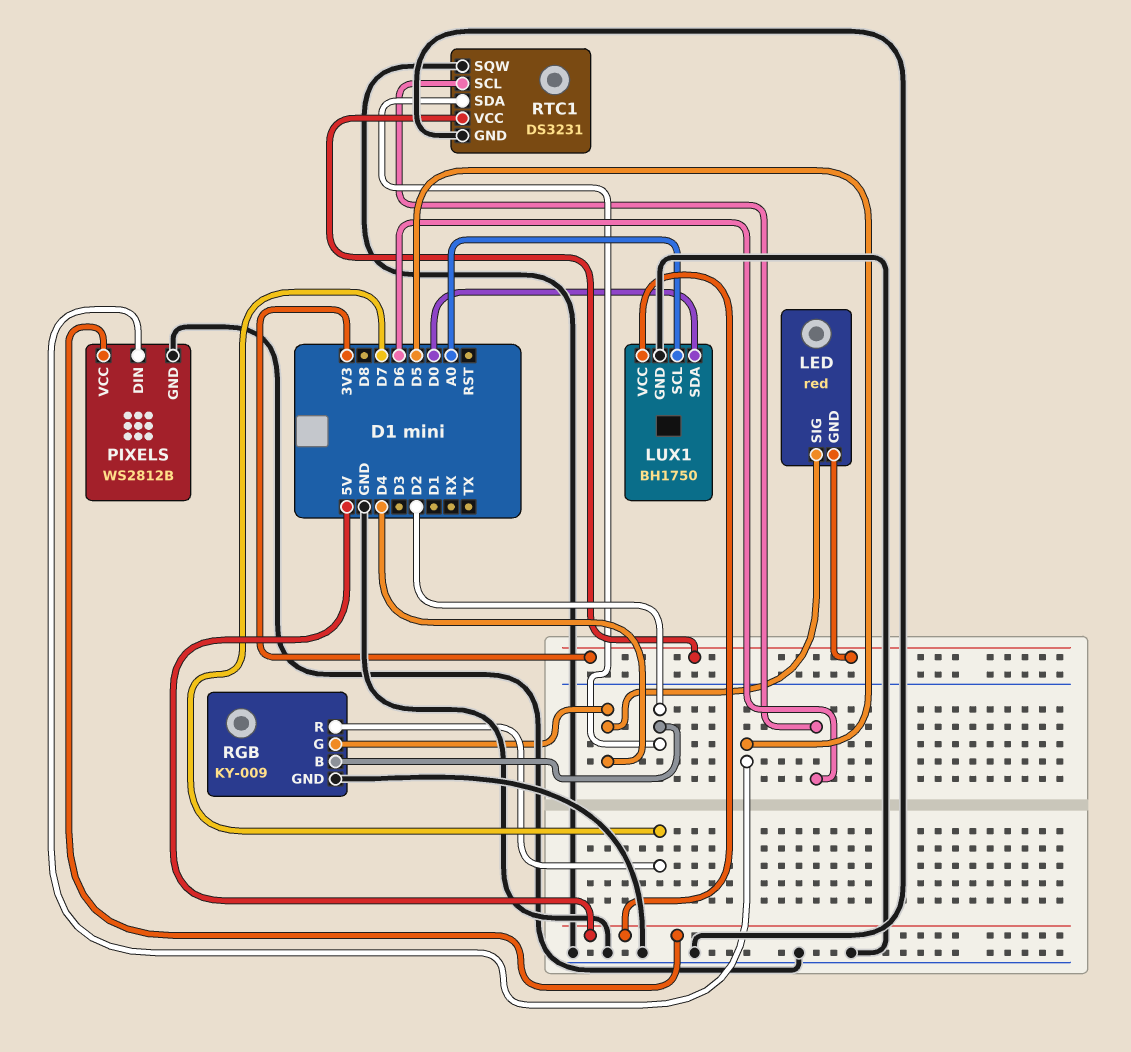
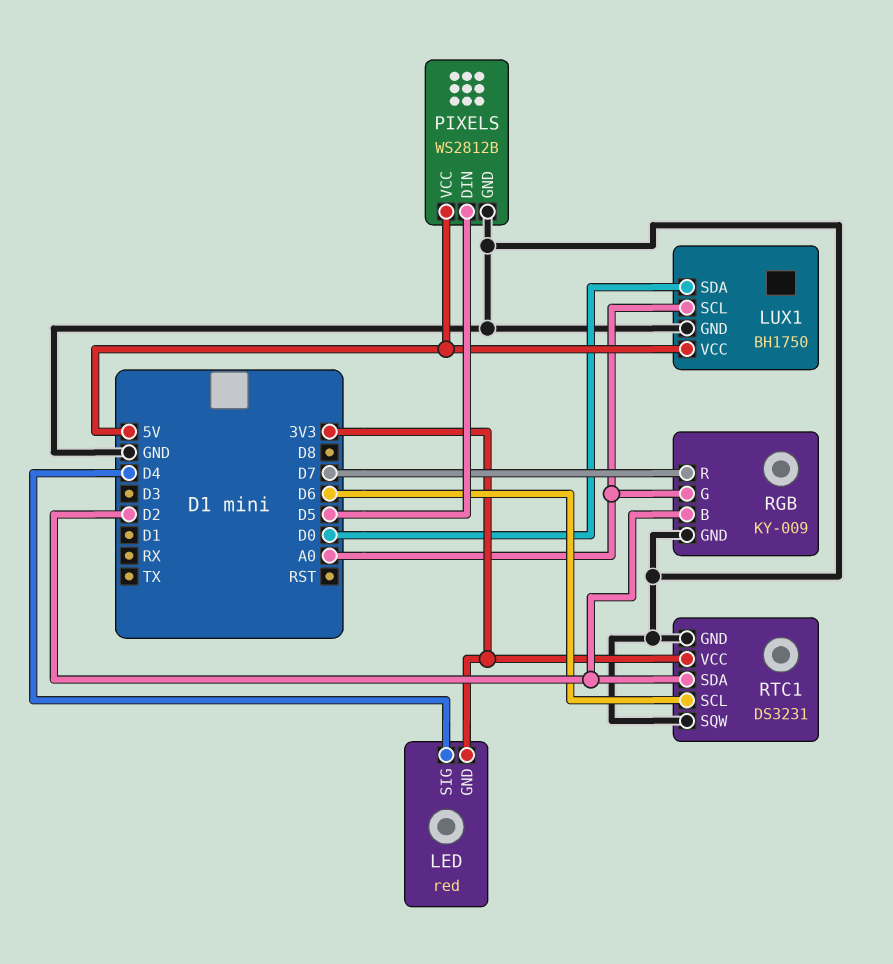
RGB pin G: D4 -> A0

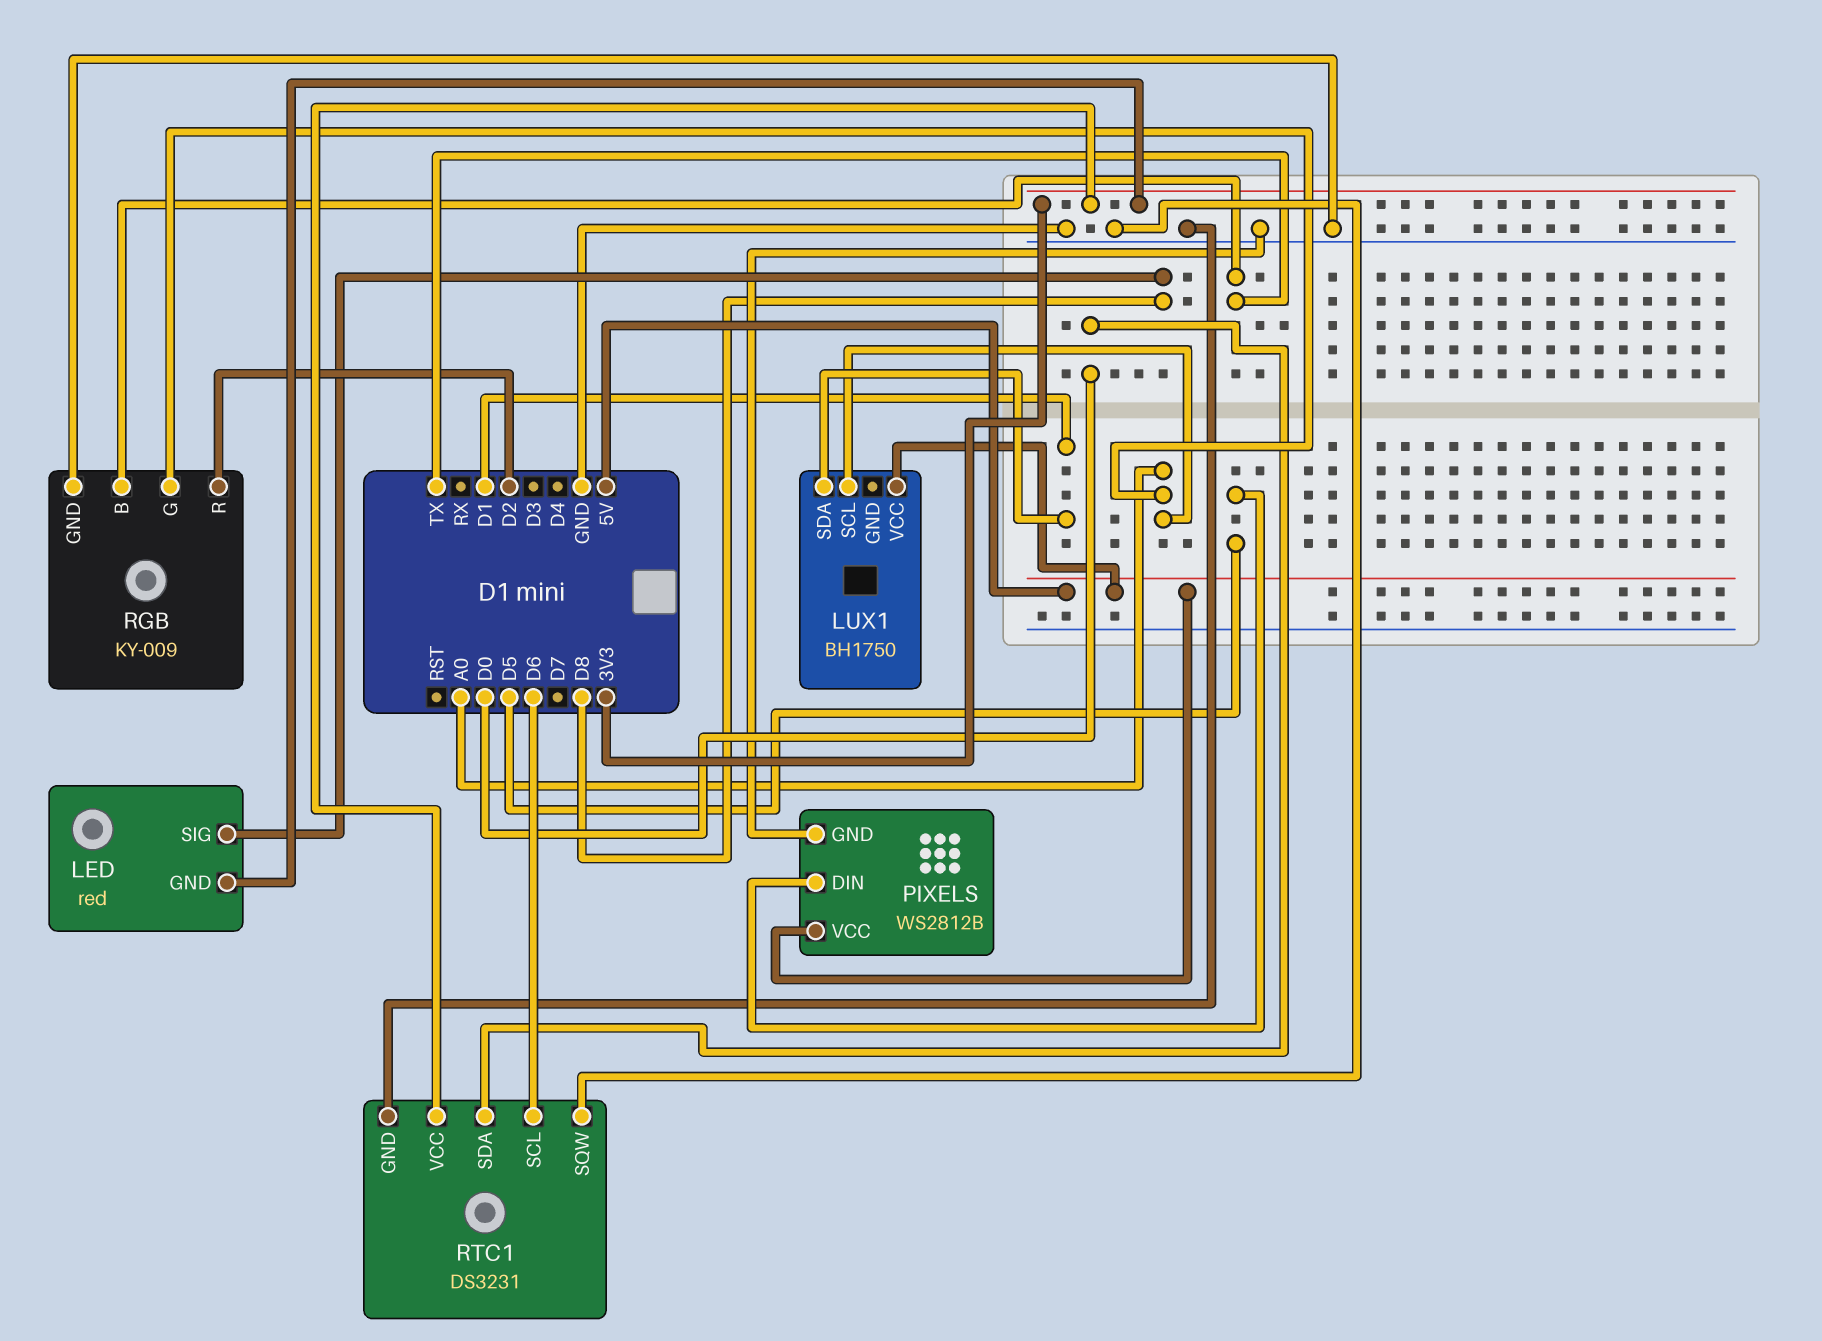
LED pin SIG: D4 -> D8
LUX1 pin GND: GND -> none
LUX1 pin SDA: D0 -> D1
RGB pin B: D2 -> TX
RGB pin R: D7 -> D2
RTC1 pin SDA: D2 -> D0

